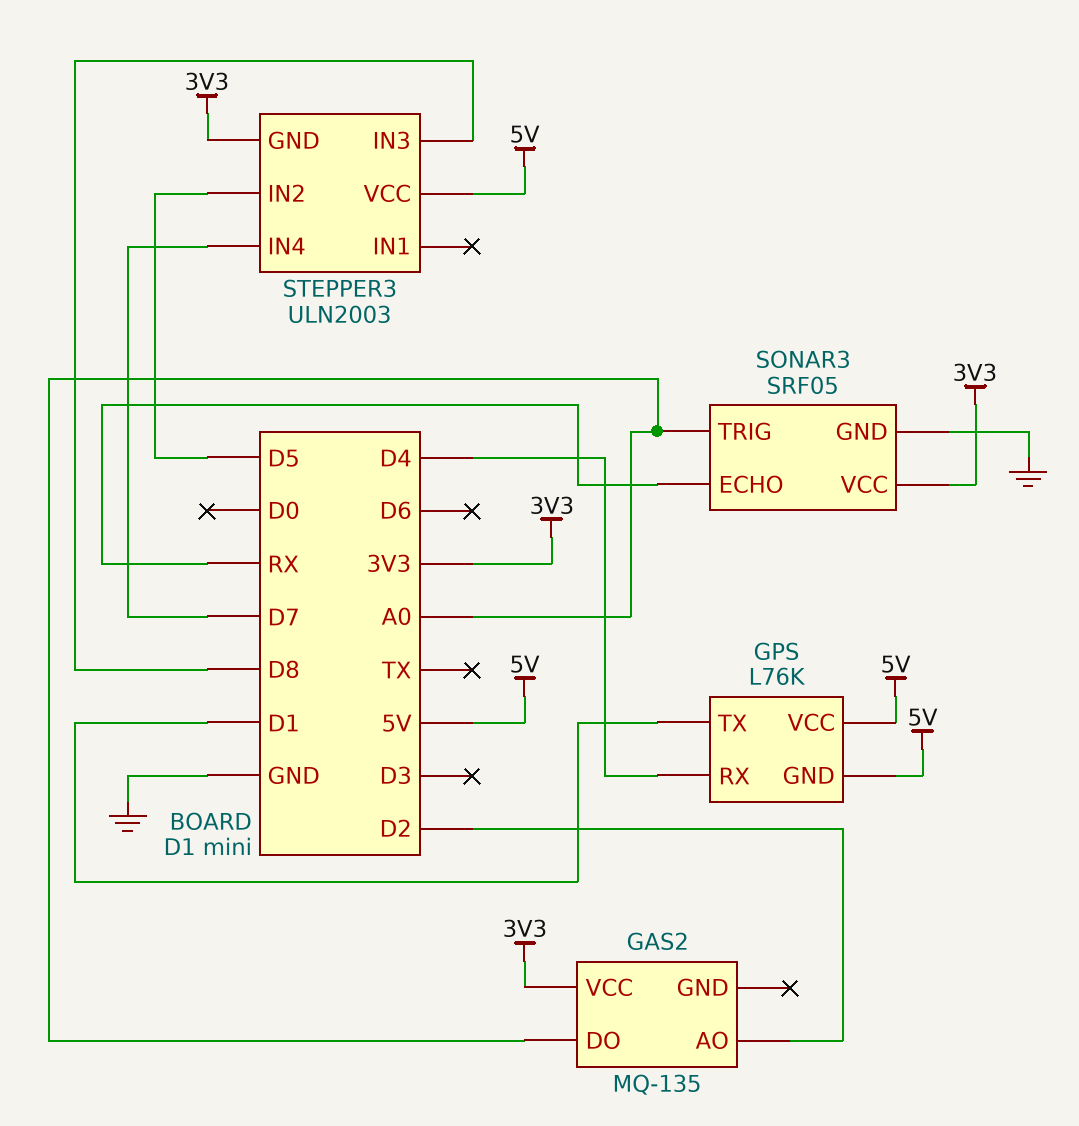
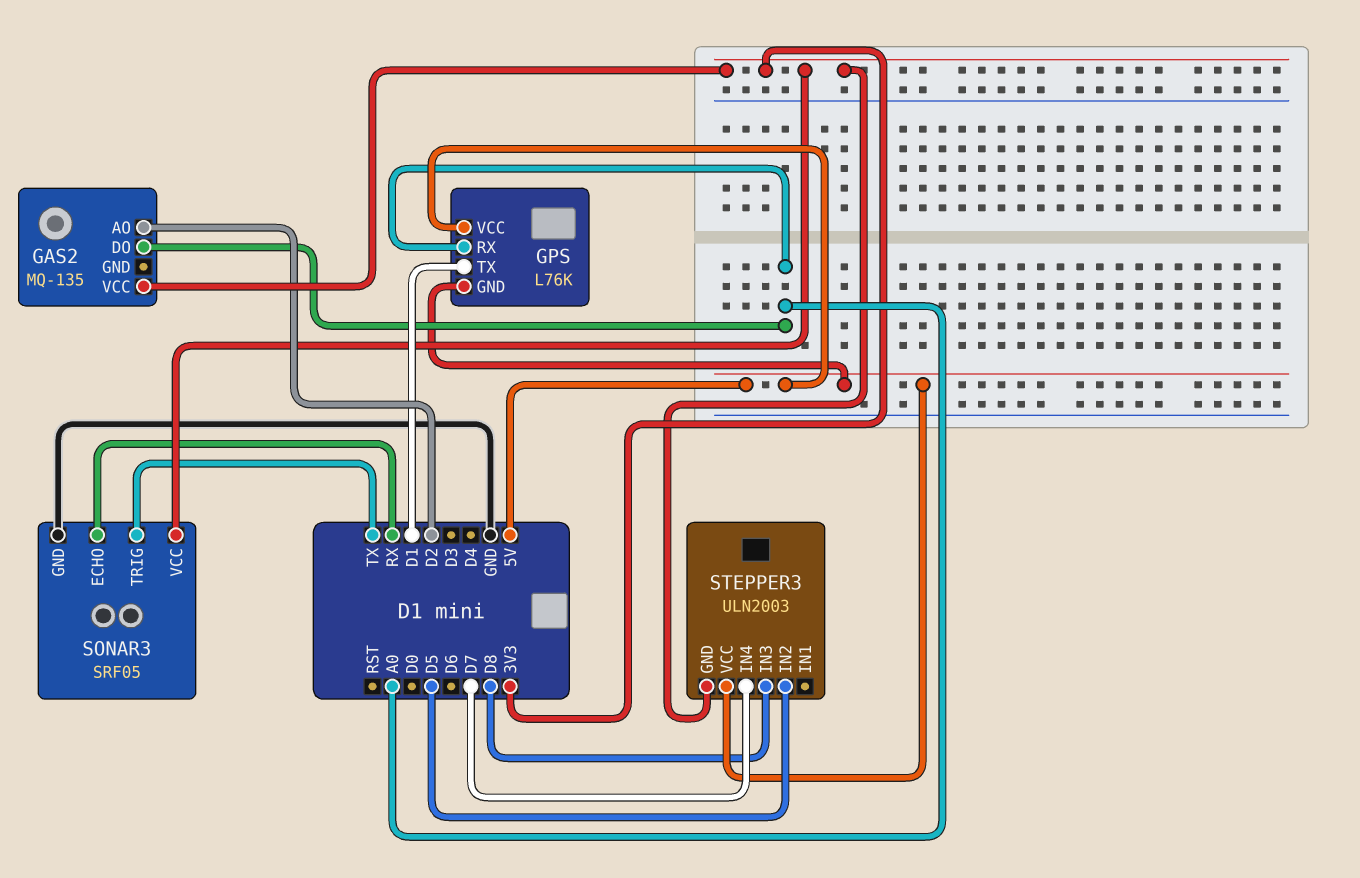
GPS pin RX: D4 -> A0
SONAR3 pin TRIG: A0 -> TX

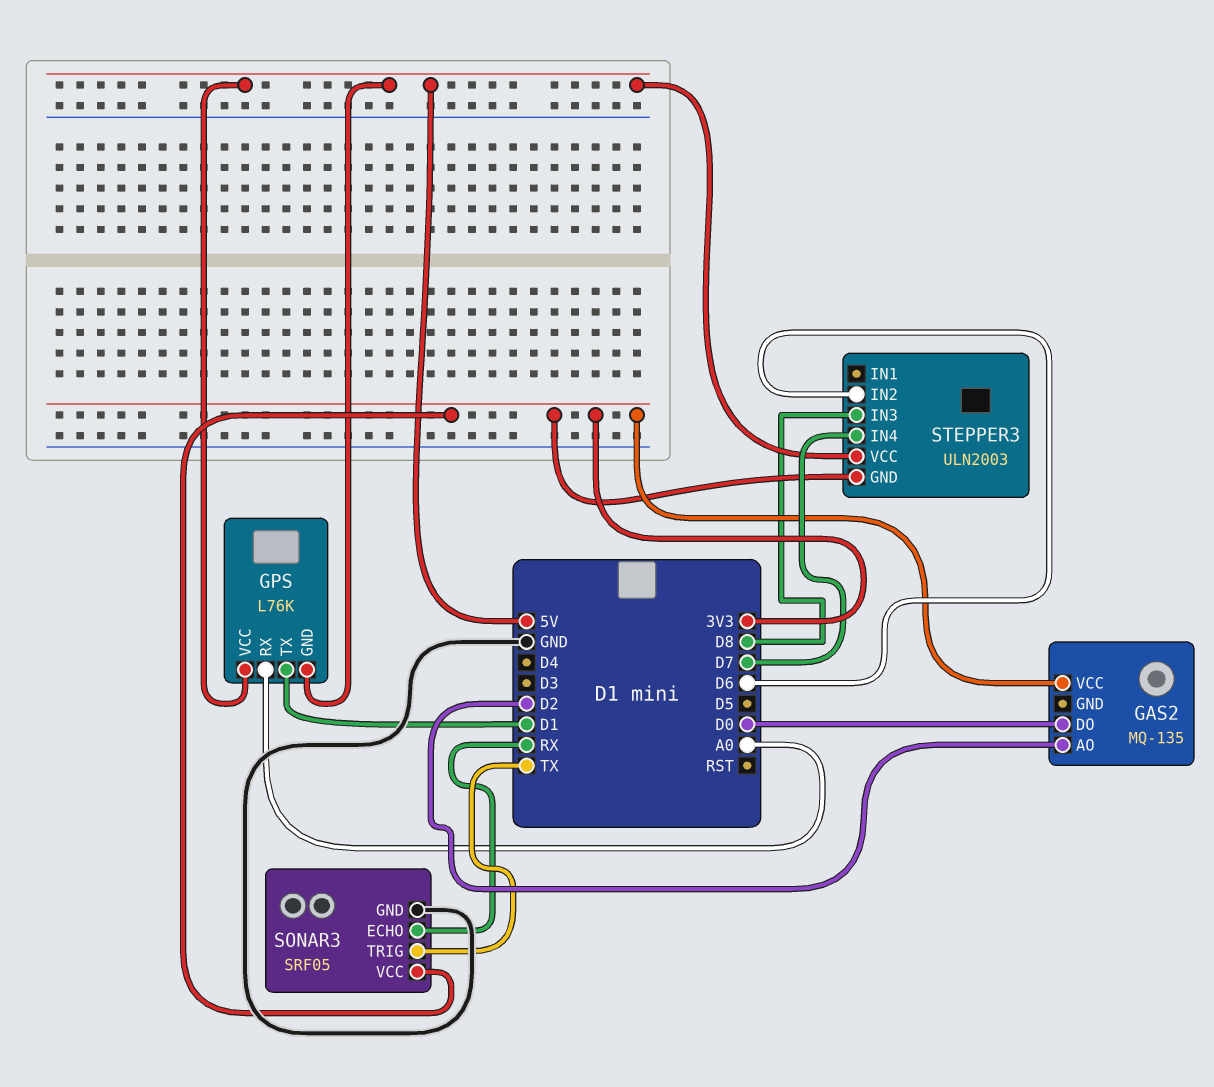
GAS2 pin DO: A0 -> D0
STEPPER3 pin IN2: D5 -> D6

